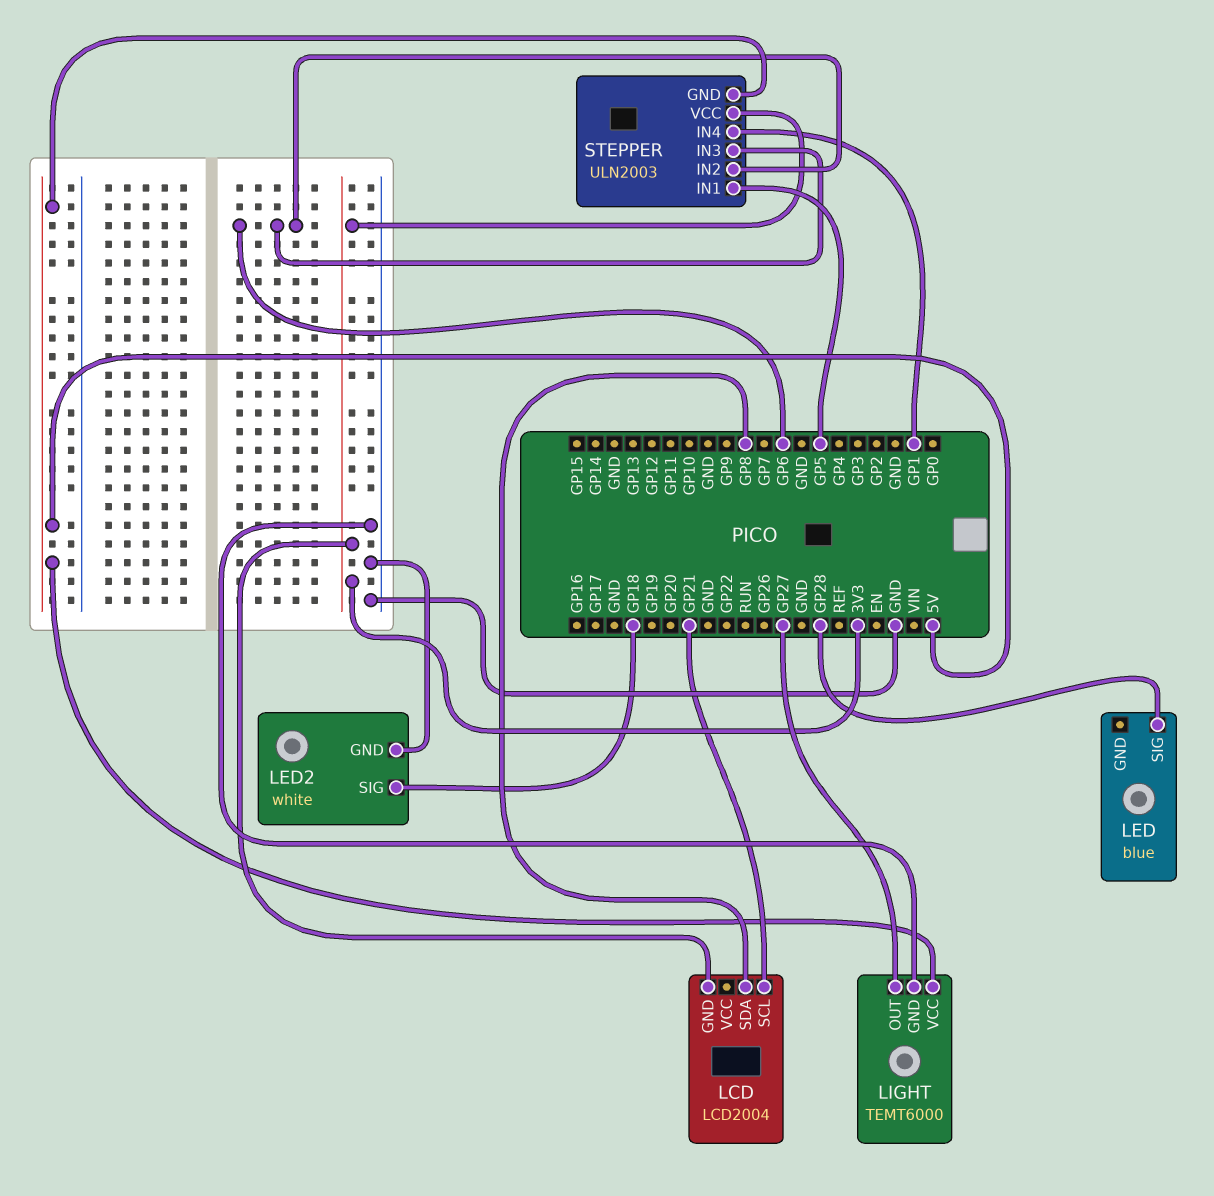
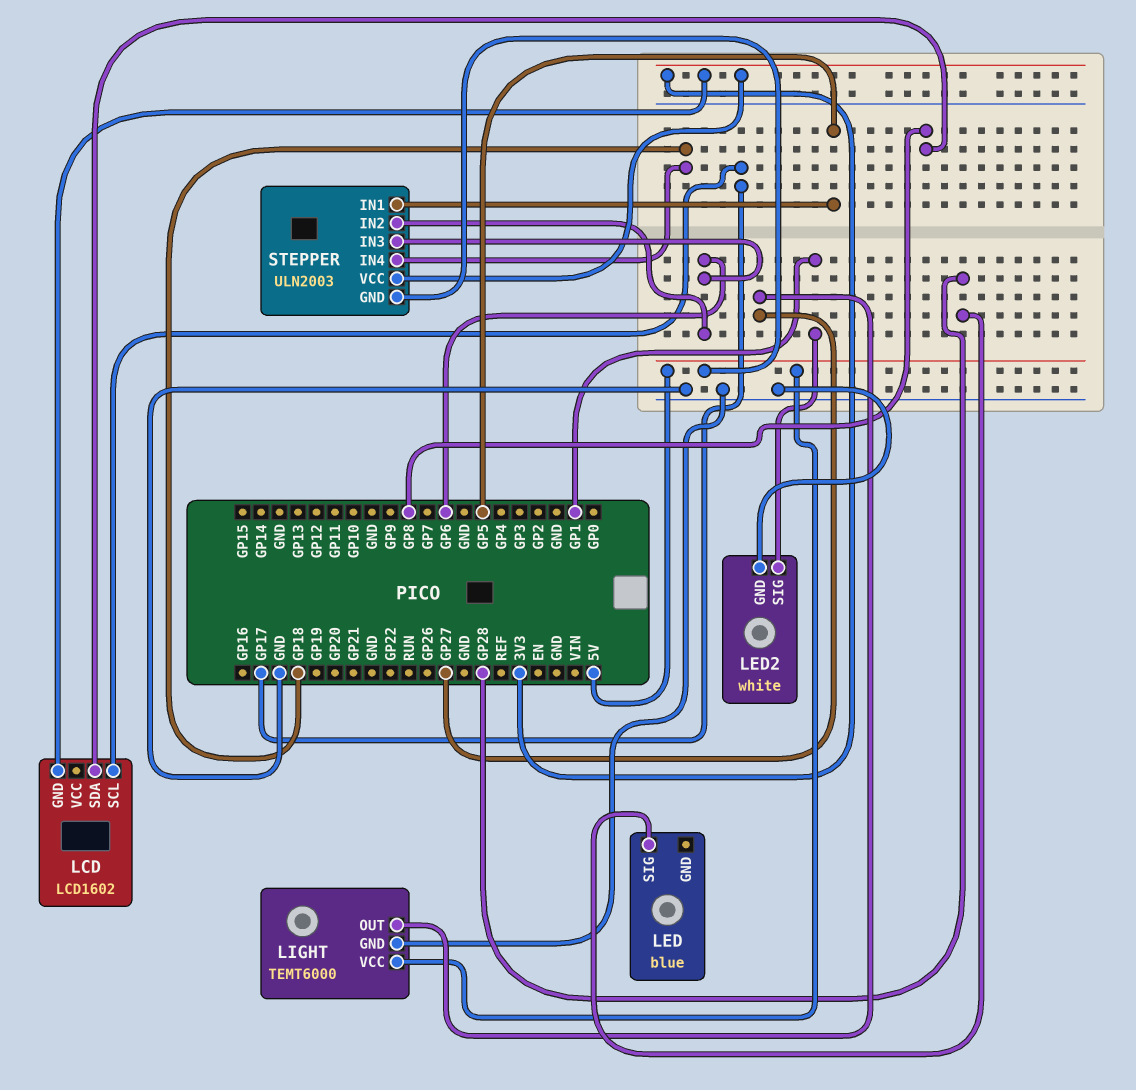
LCD: LCD2004 -> LCD1602
LCD pin SCL: GP21 -> GP17
LED2 pin SIG: GP18 -> GP1
STEPPER pin IN4: GP1 -> GP18

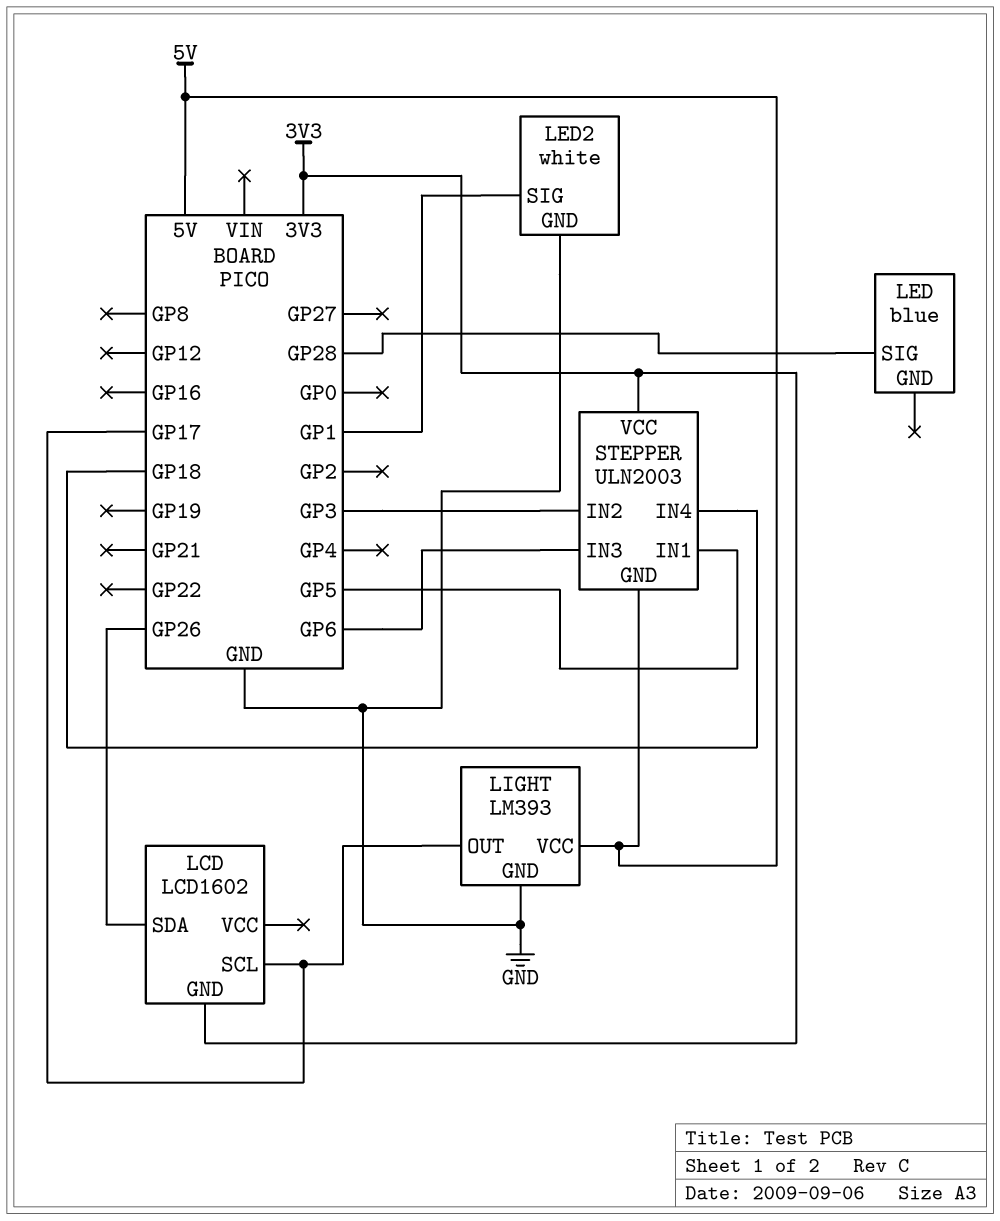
LCD pin SDA: GP8 -> GP26
LIGHT: TEMT6000 -> LM393
LIGHT pin OUT: GP27 -> GP17
STEPPER pin IN2: GP6 -> GP3

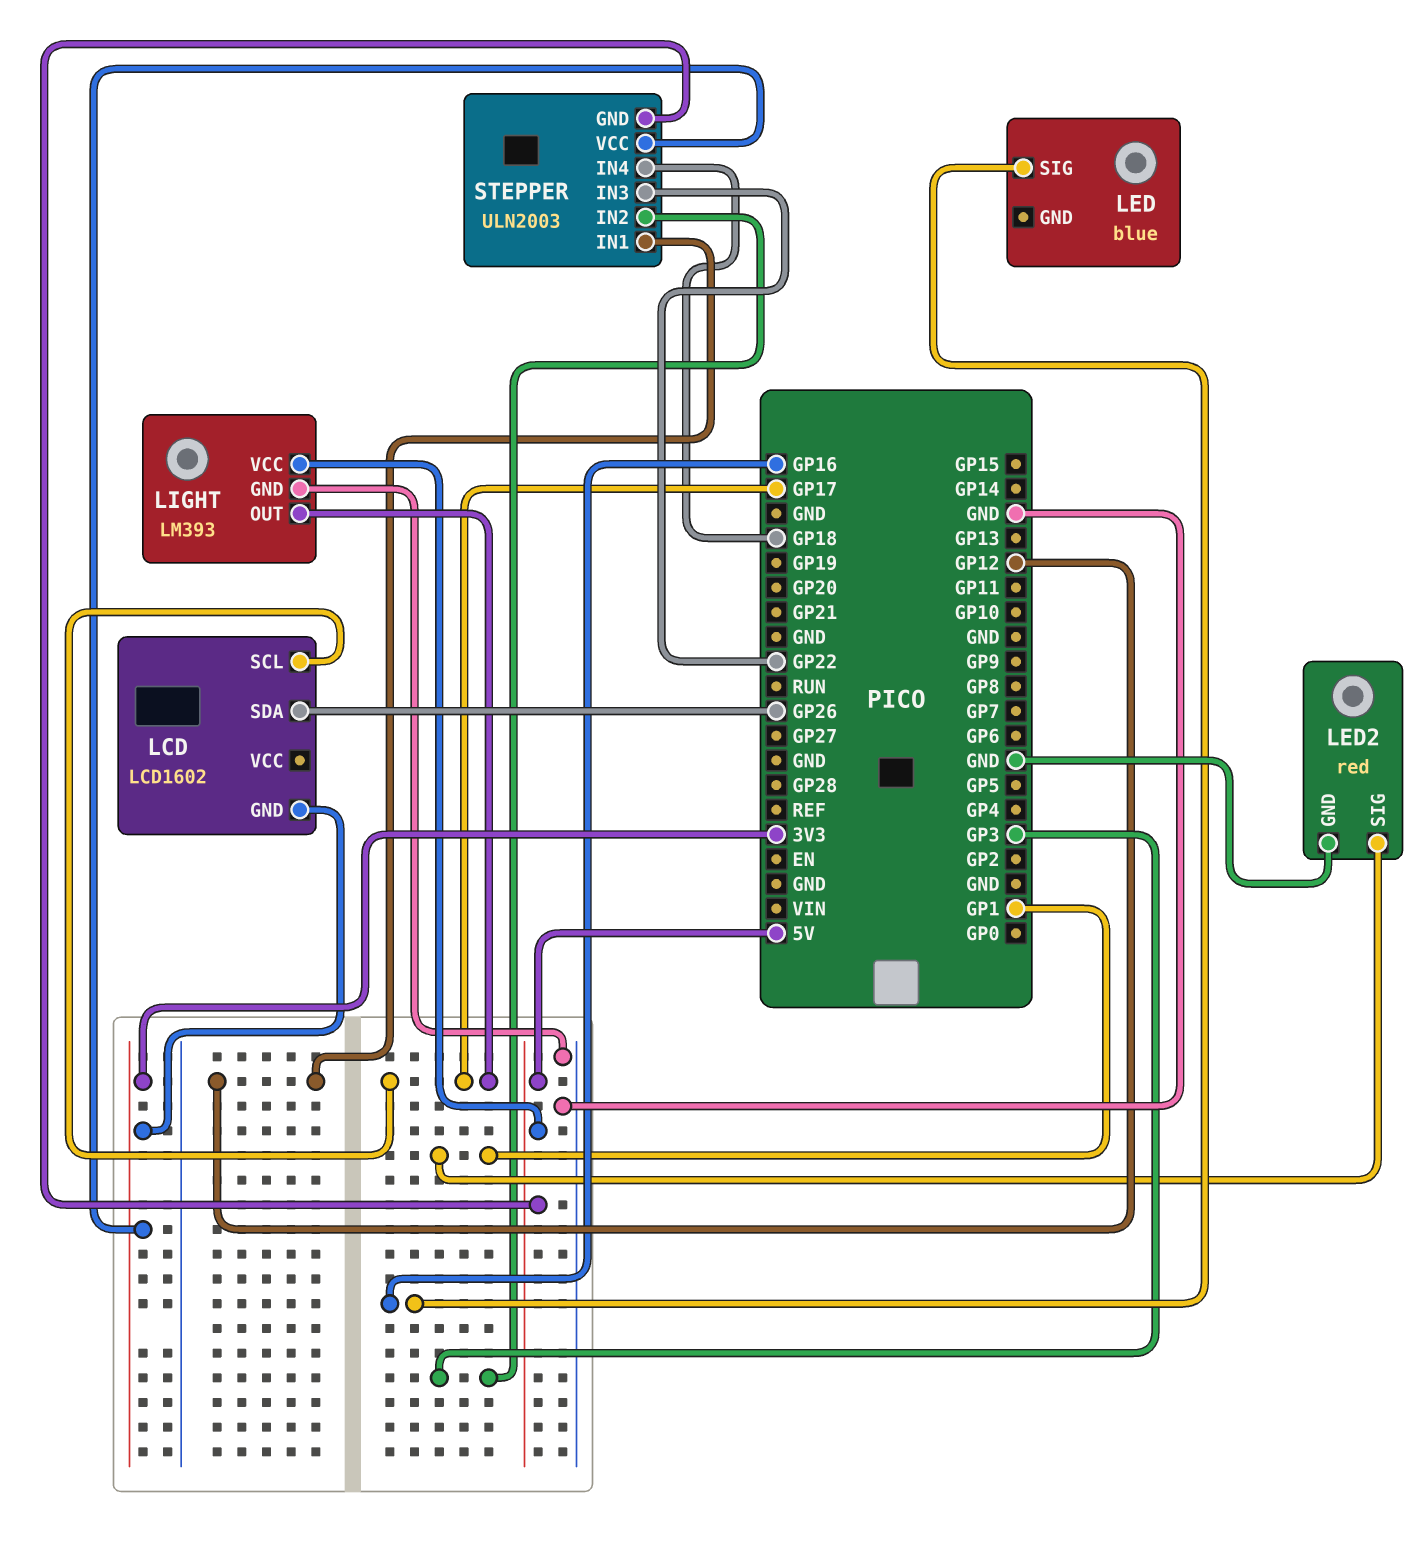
LED pin SIG: GP28 -> GP16
LED2: white -> red
STEPPER pin IN1: GP5 -> GP12
STEPPER pin IN3: GP6 -> GP22

